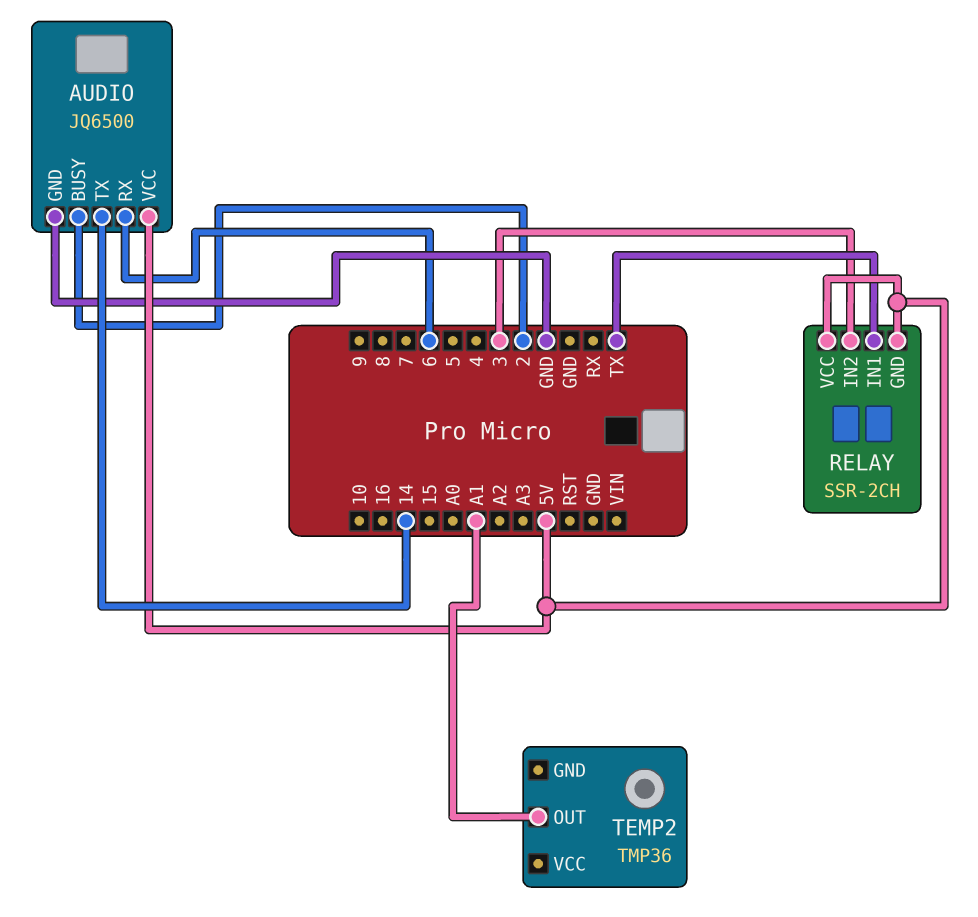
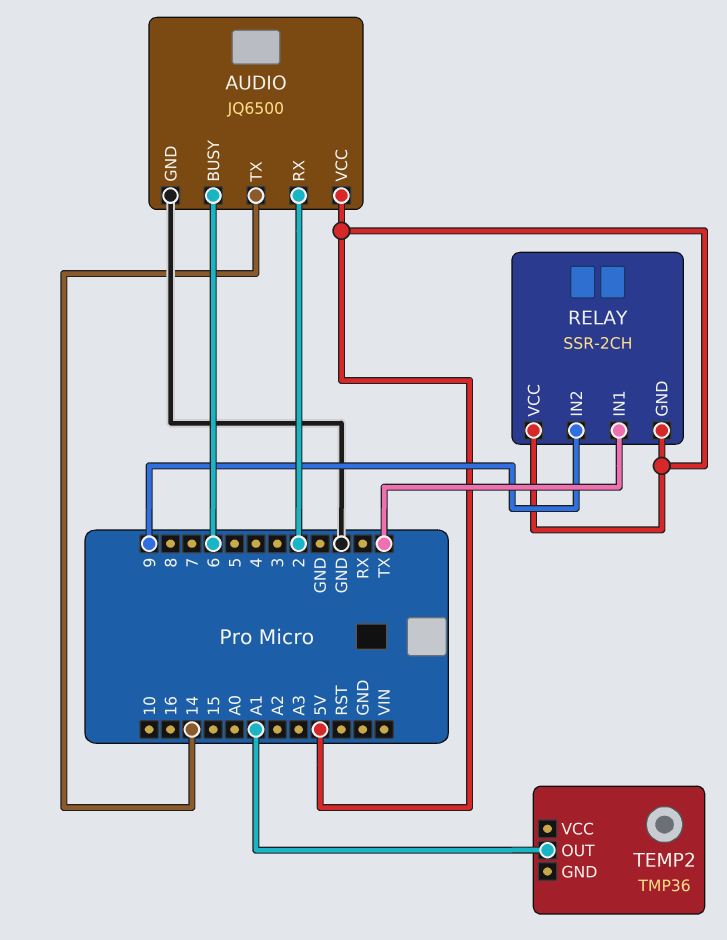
AUDIO pin BUSY: 2 -> 6
AUDIO pin RX: 6 -> 2
RELAY pin IN2: 3 -> 9

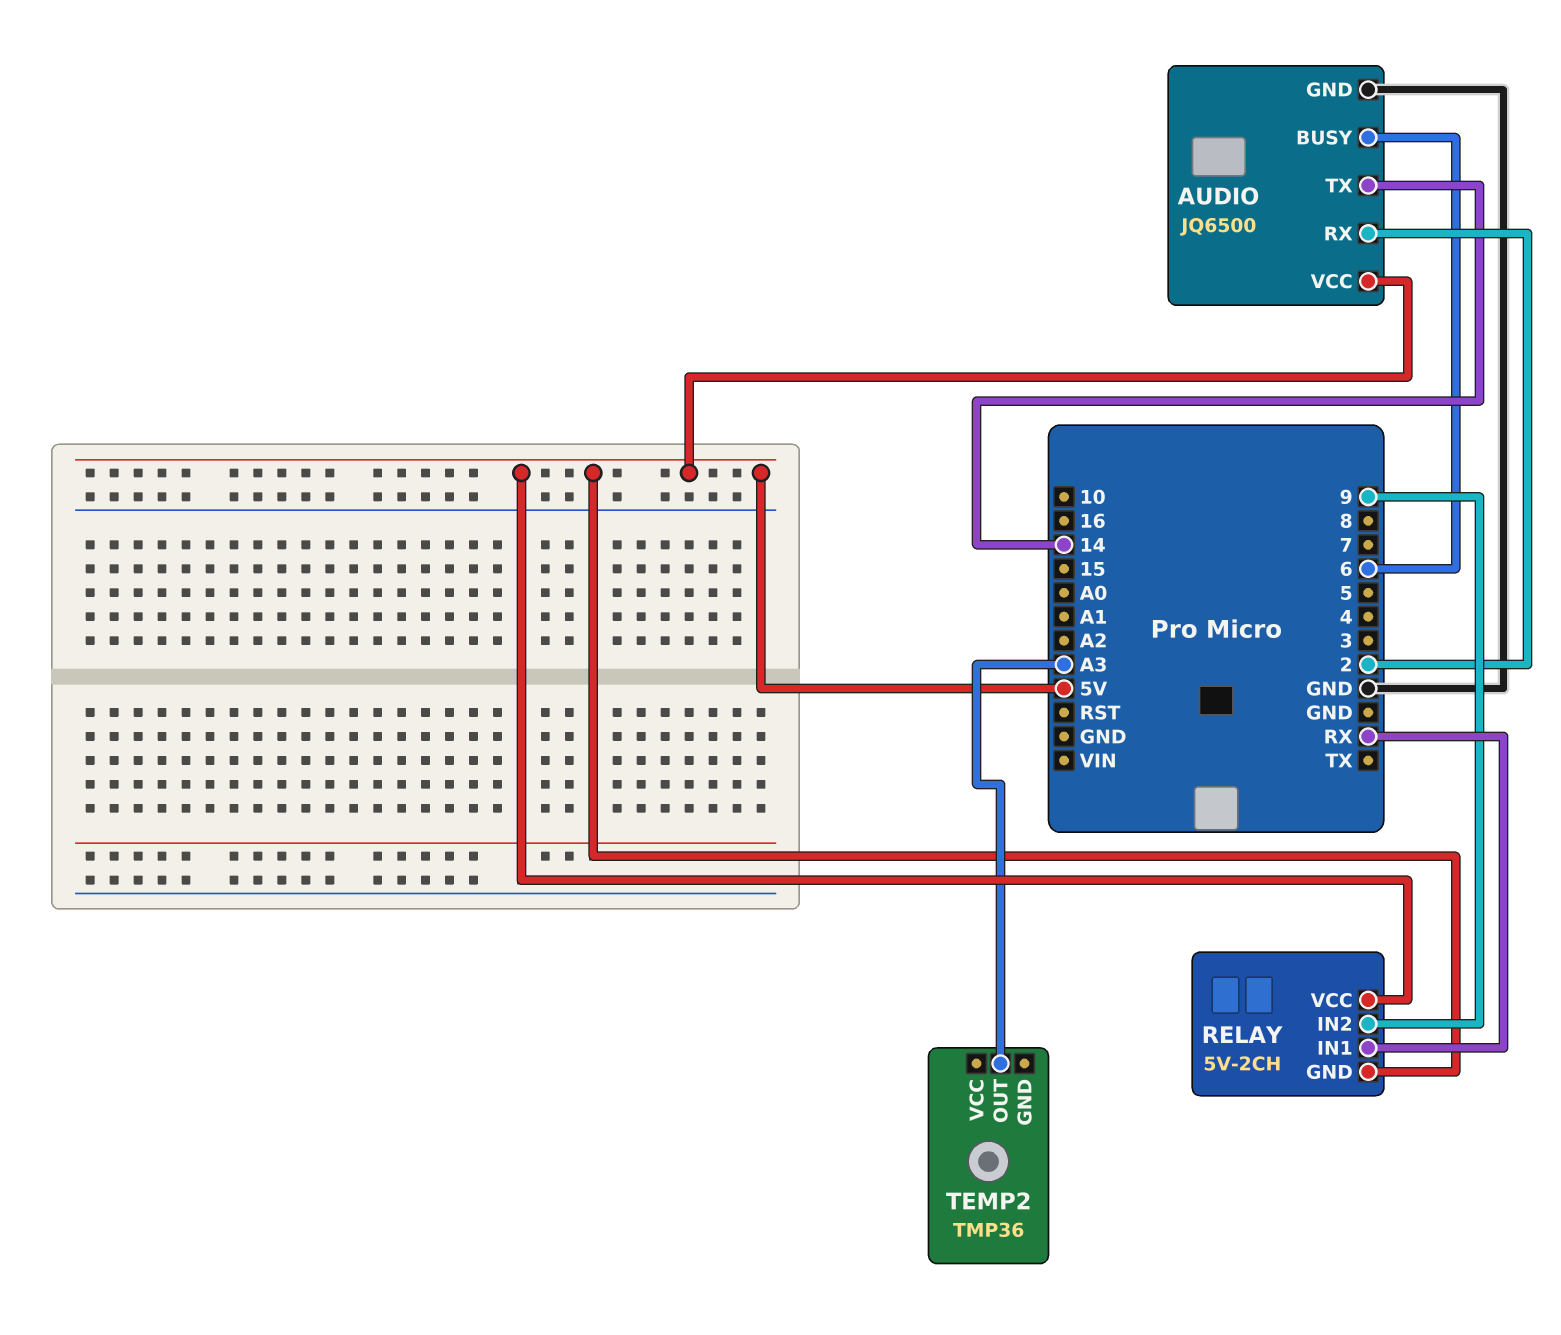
RELAY: SSR-2CH -> 5V-2CH
RELAY pin IN1: TX -> RX
TEMP2 pin OUT: A1 -> A3

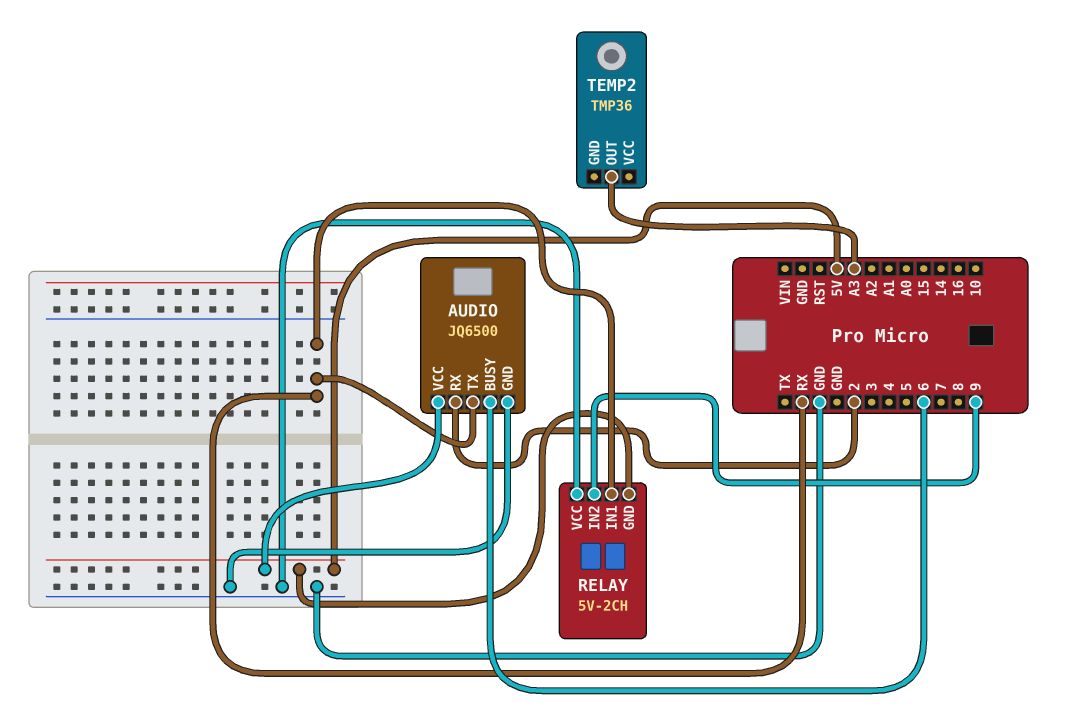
AUDIO pin TX: 14 -> RX
RELAY pin VCC: 5V -> GND

